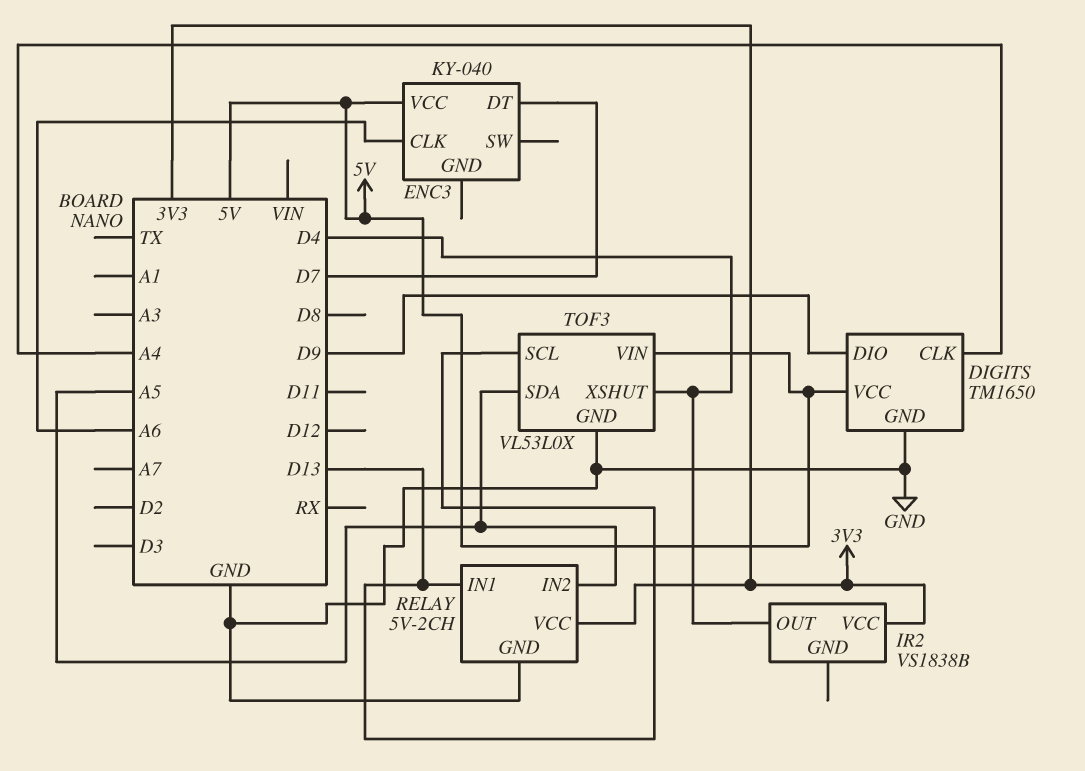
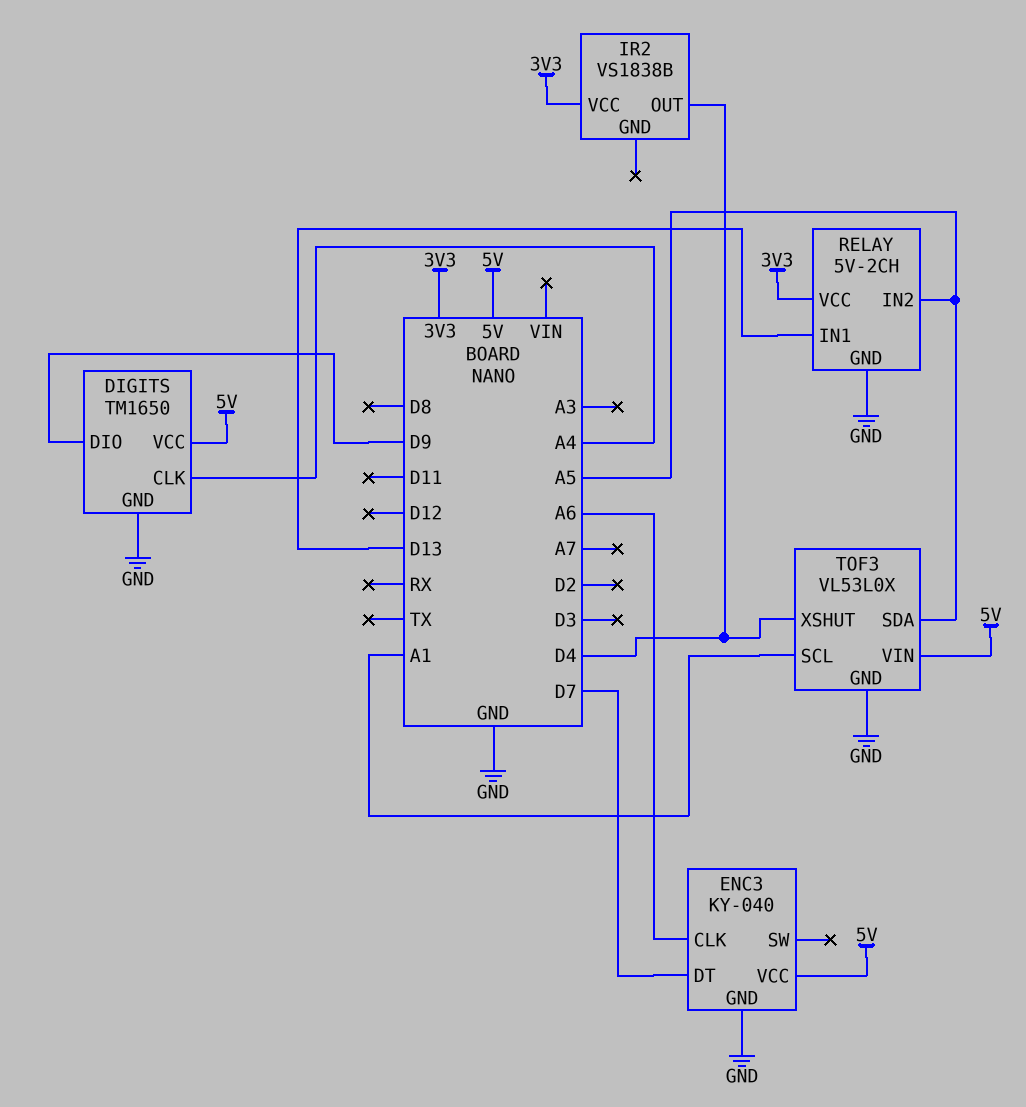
ENC3 pin GND: none -> GND
TOF3 pin SCL: D13 -> A1

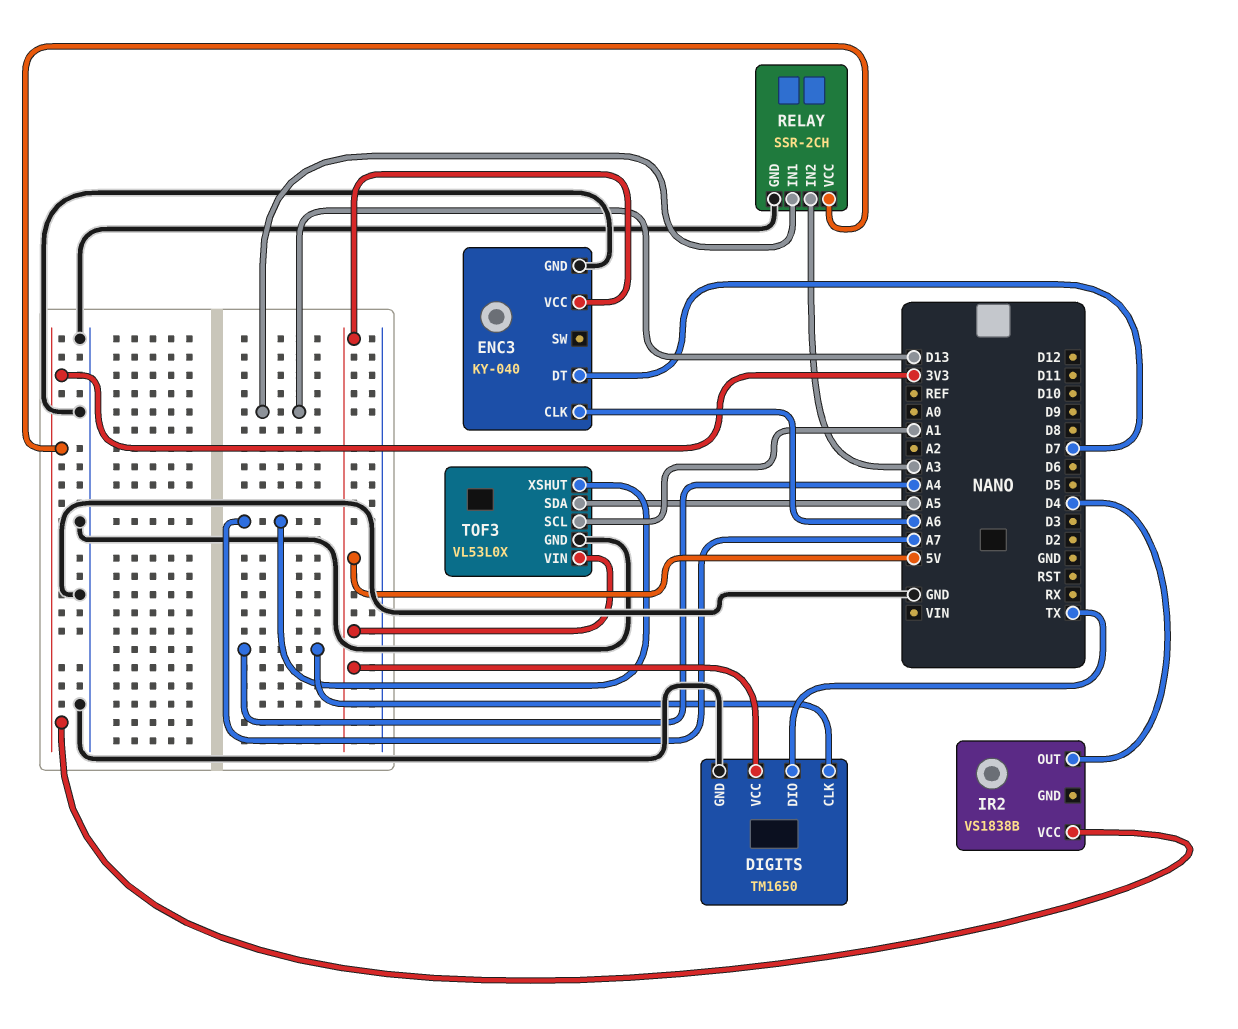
DIGITS pin DIO: D9 -> TX
RELAY: 5V-2CH -> SSR-2CH
RELAY pin IN2: A5 -> A3
TOF3 pin XSHUT: D4 -> A7

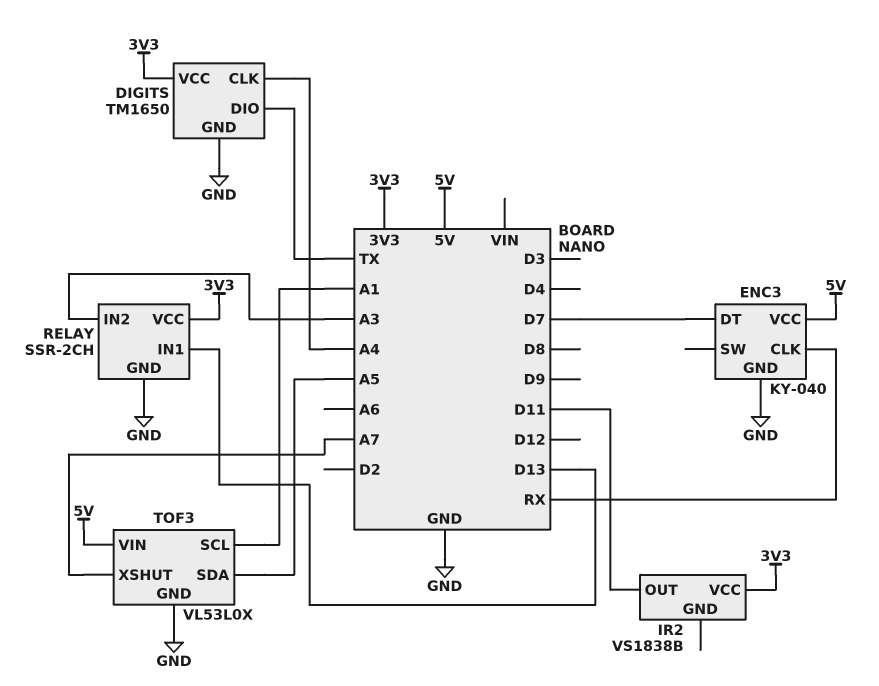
DIGITS pin VCC: 5V -> 3V3
ENC3 pin CLK: A6 -> RX
IR2 pin OUT: D4 -> D11

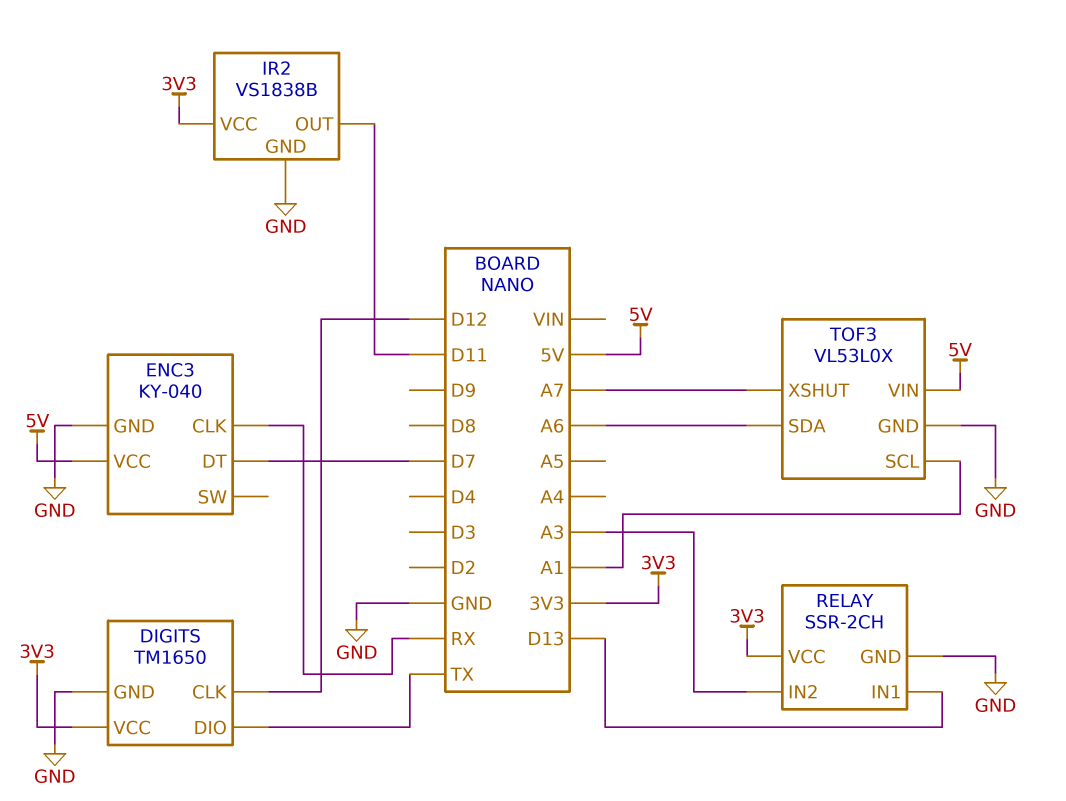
DIGITS pin CLK: A4 -> D12
IR2 pin GND: none -> GND
TOF3 pin SDA: A5 -> A6

